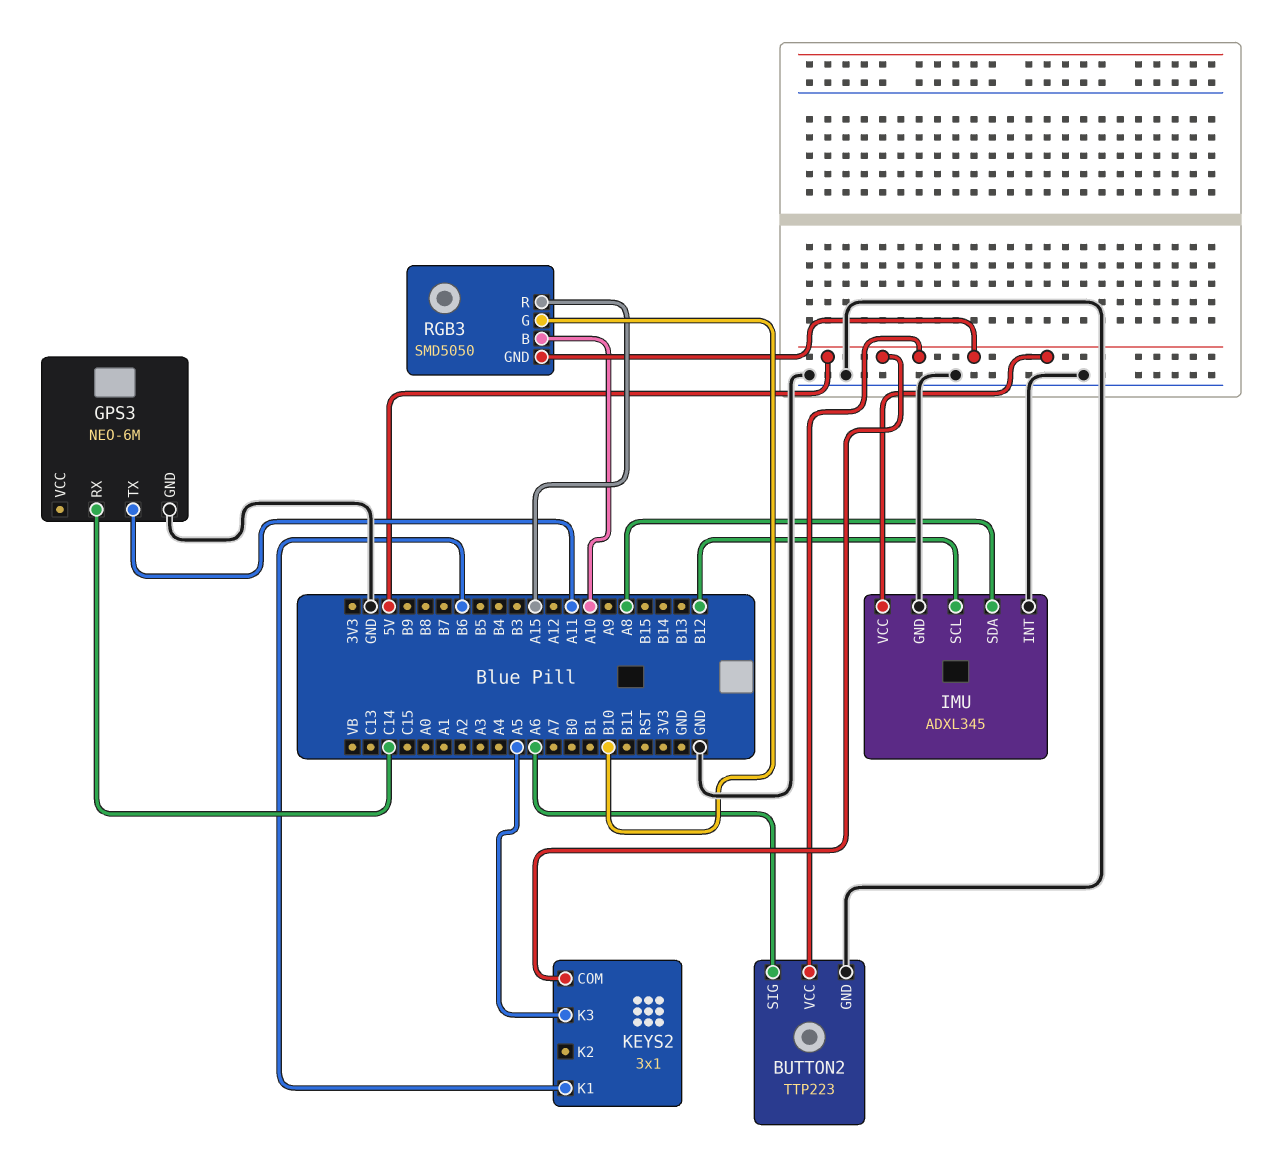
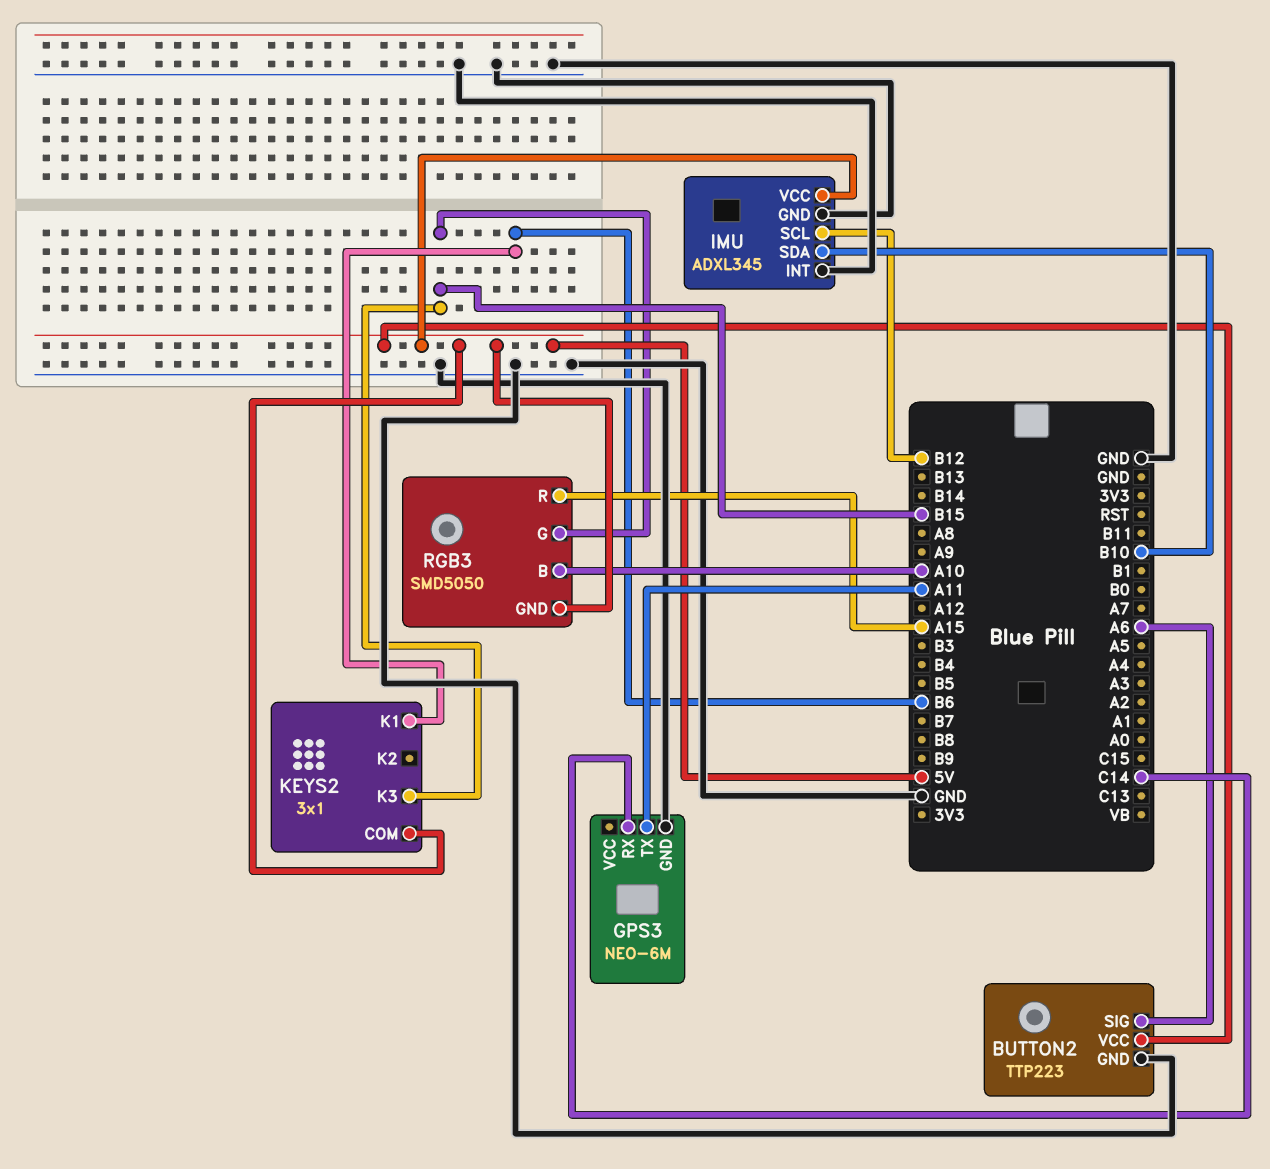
IMU pin SDA: A8 -> B10
KEYS2 pin K3: A5 -> B15
RGB3 pin G: B10 -> B15

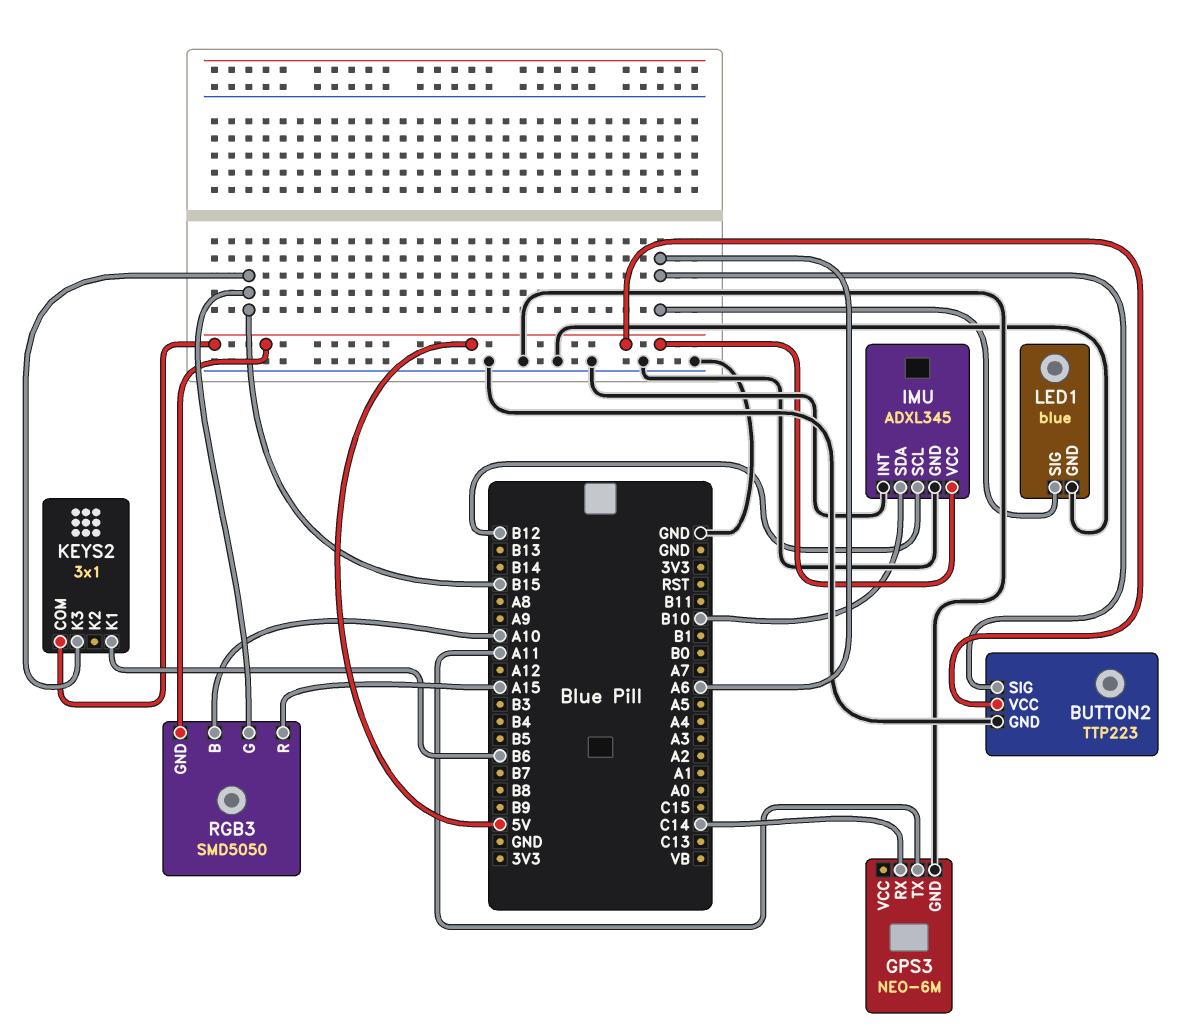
LED1: none -> blue
LED1 pin GND: none -> GND
LED1 pin SIG: none -> A6

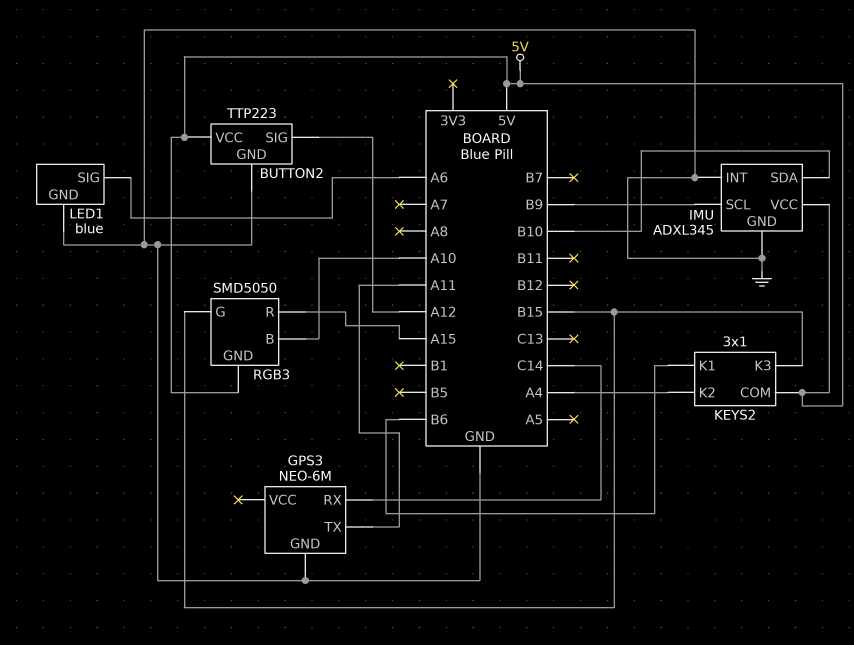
BUTTON2 pin SIG: A6 -> A12
IMU pin SCL: B12 -> B9
KEYS2 pin K2: none -> A4

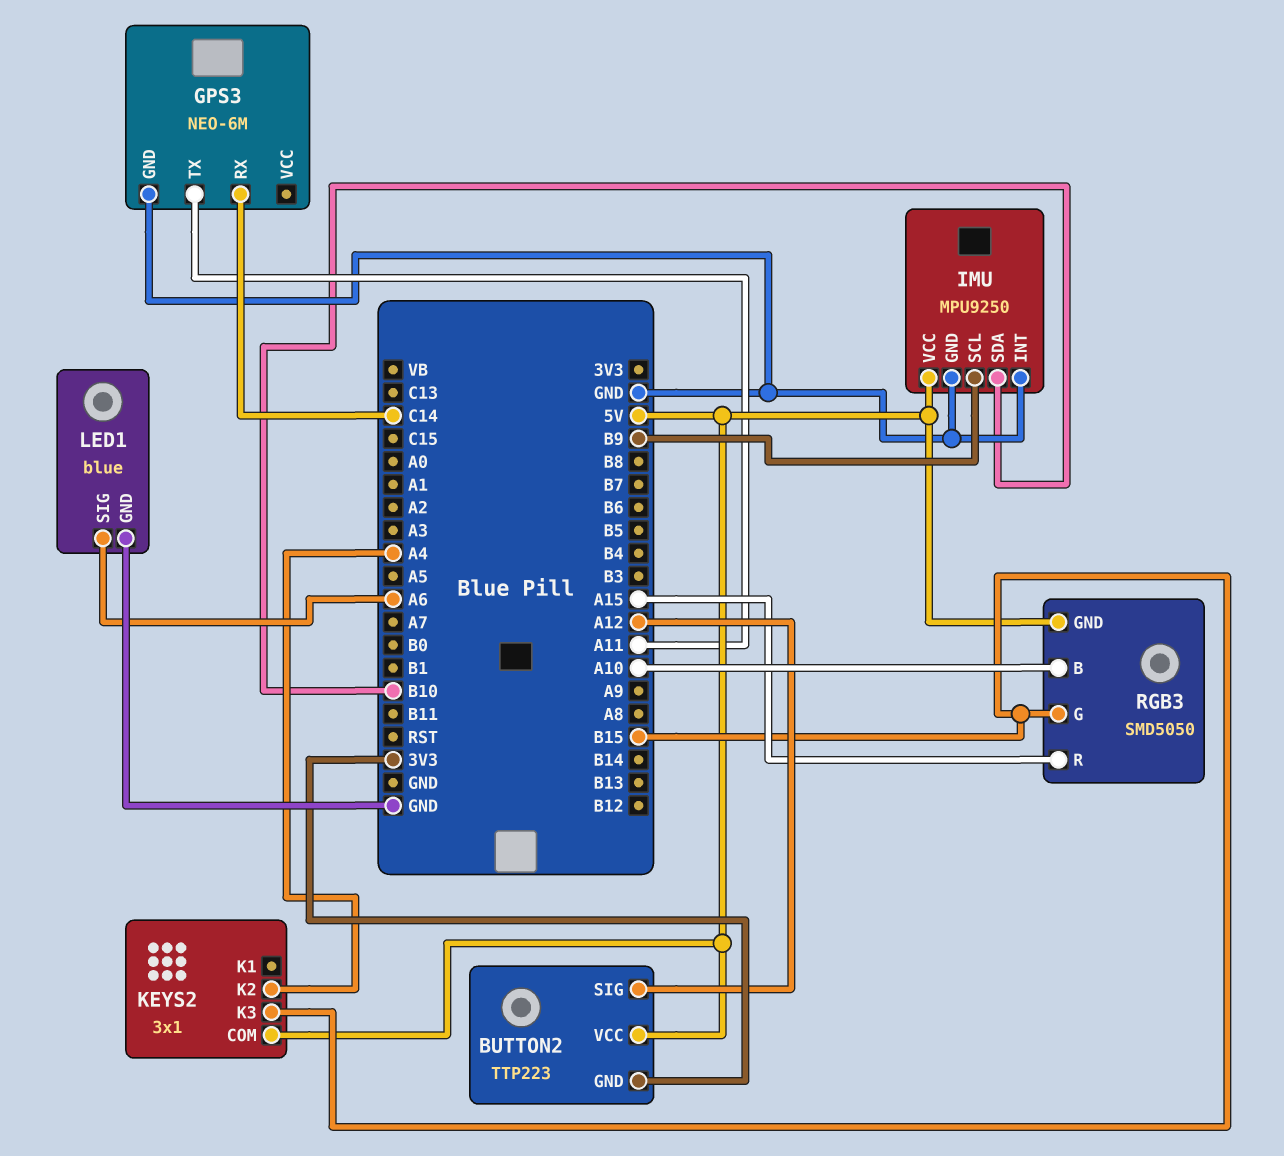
BUTTON2 pin GND: GND -> 3V3
IMU: ADXL345 -> MPU9250
KEYS2 pin K1: B6 -> none

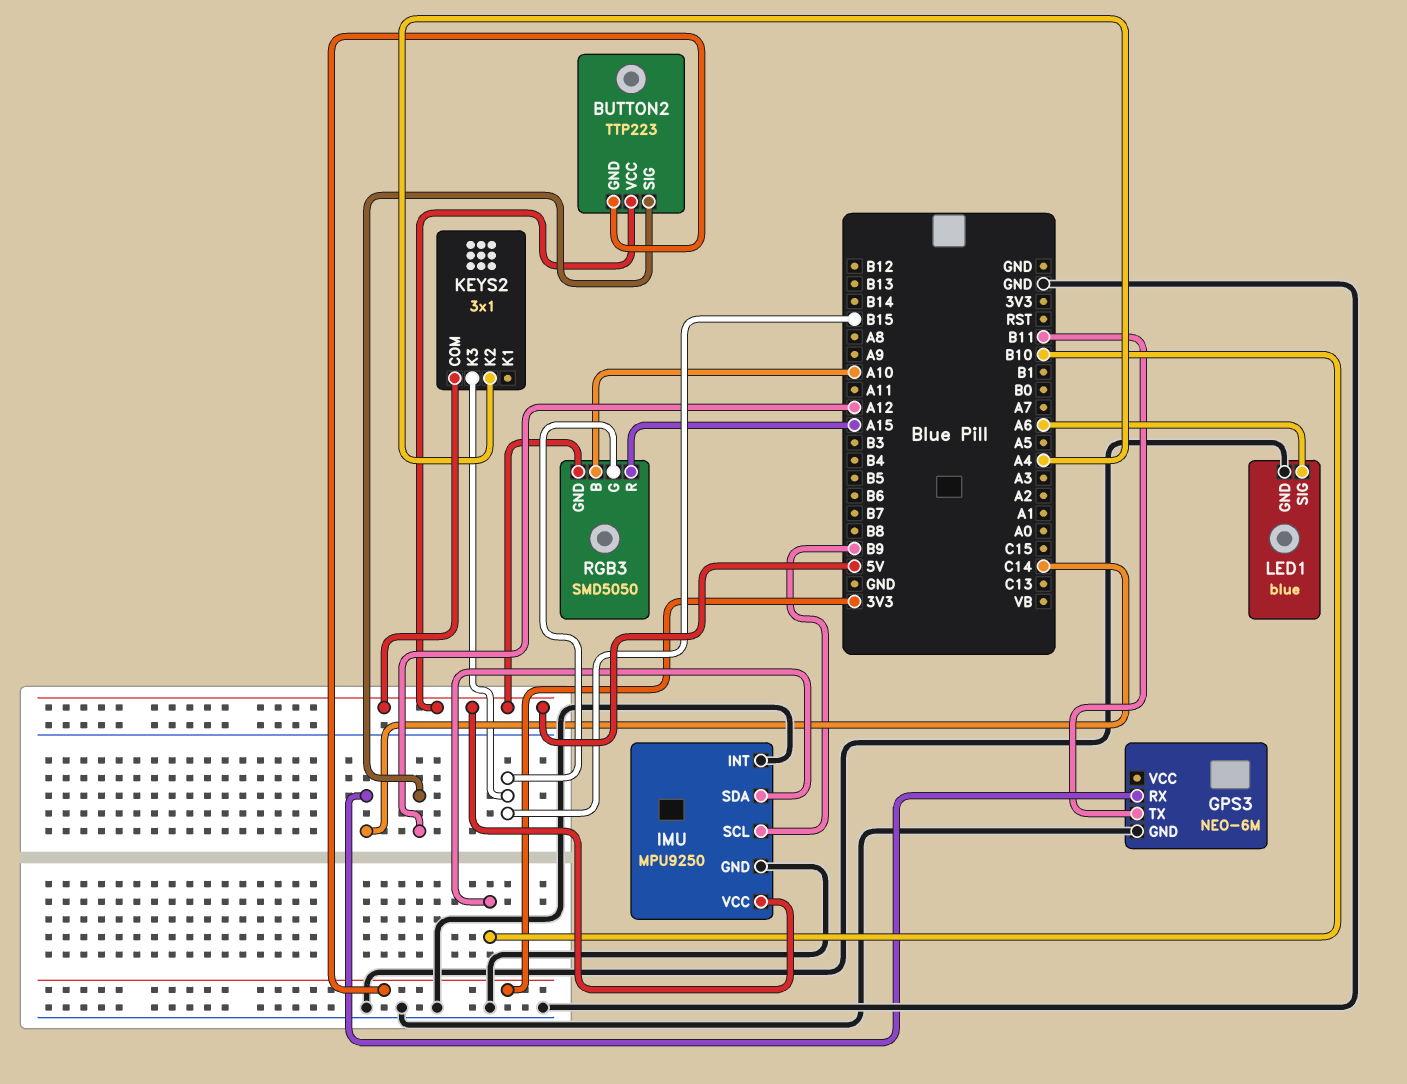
GPS3 pin TX: A11 -> B11

